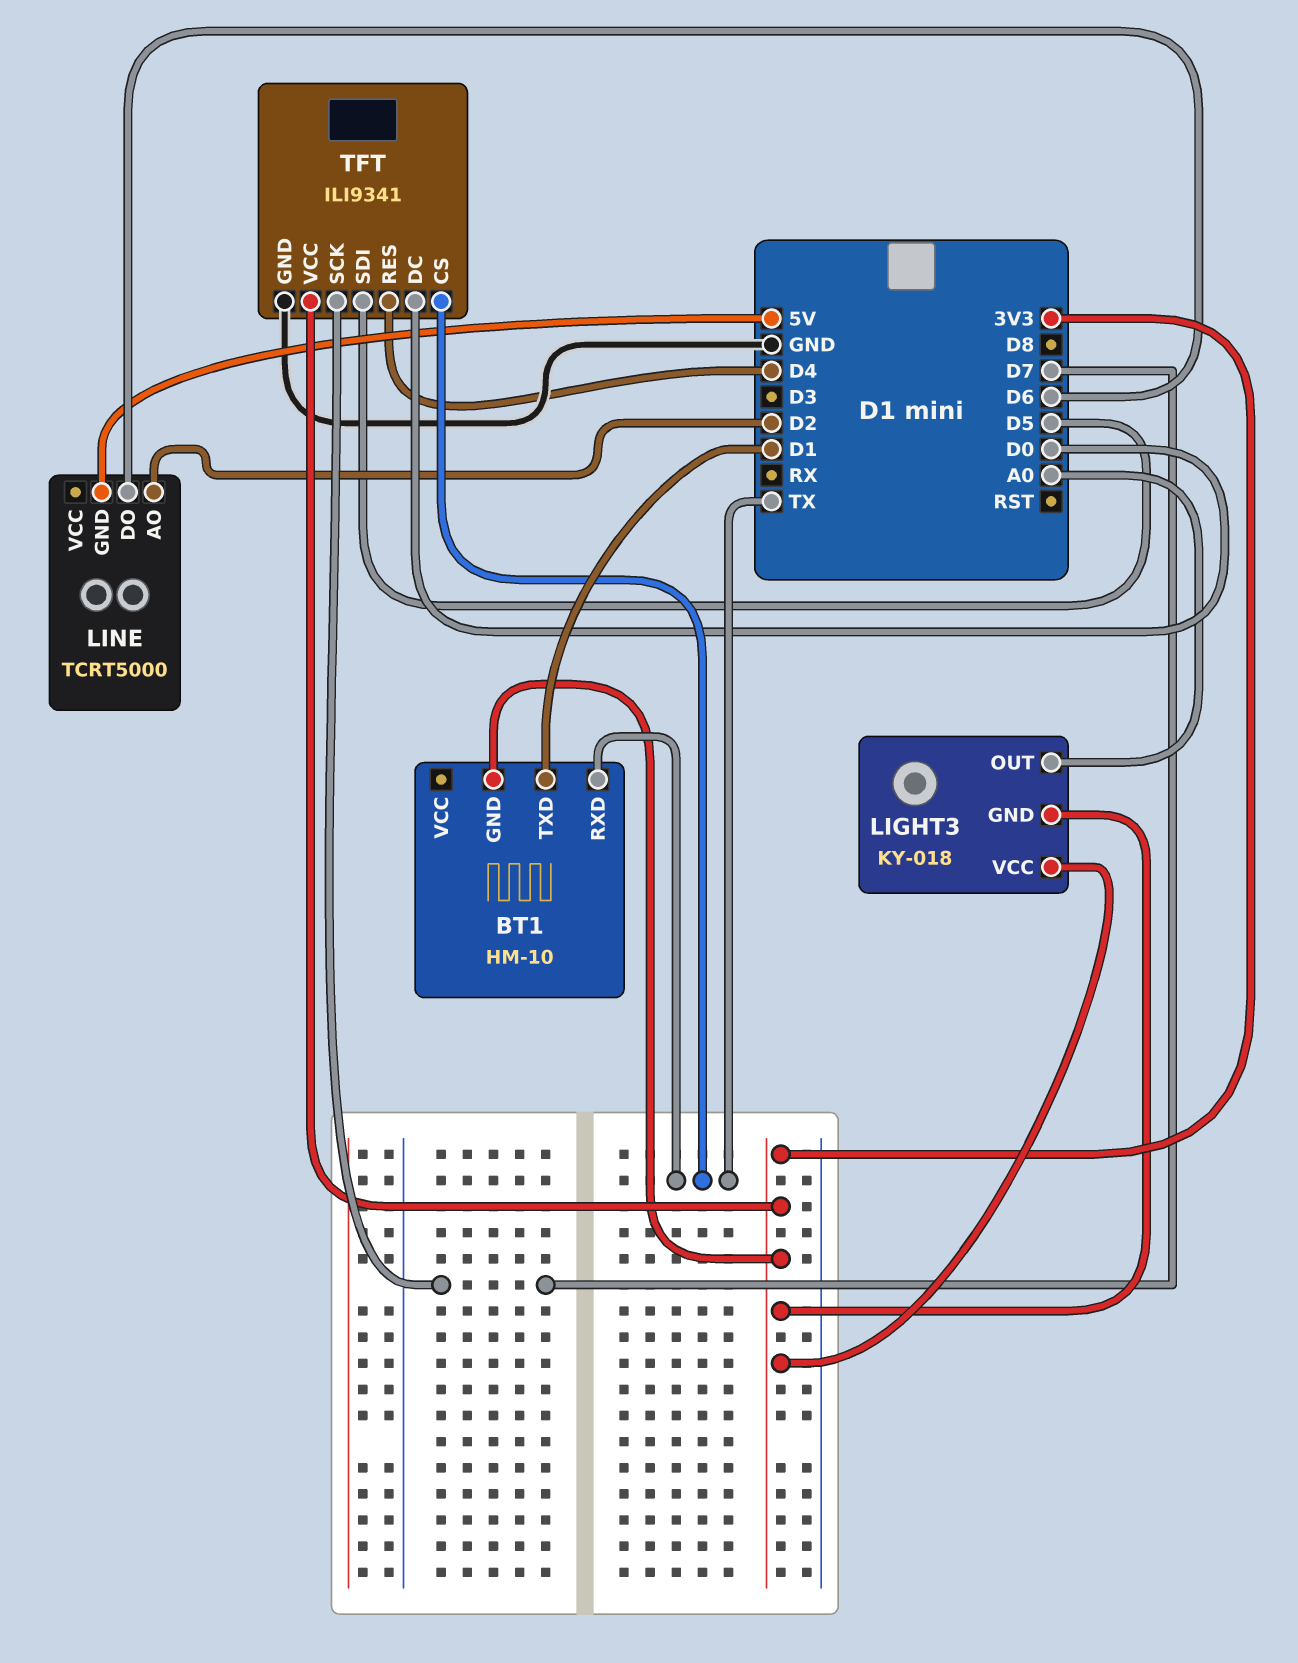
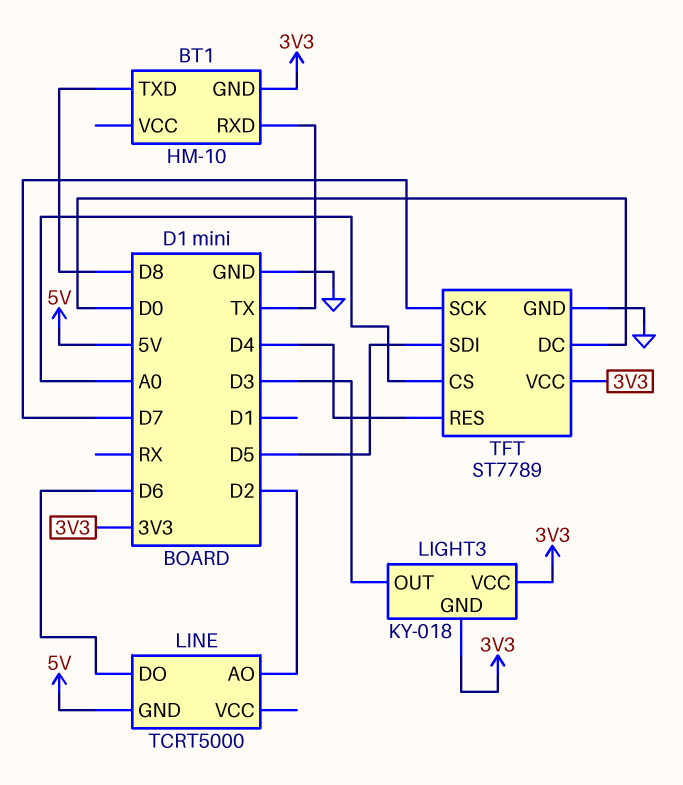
BT1 pin TXD: D1 -> D8
LIGHT3 pin OUT: A0 -> D3
TFT: ILI9341 -> ST7789
TFT pin CS: TX -> A0

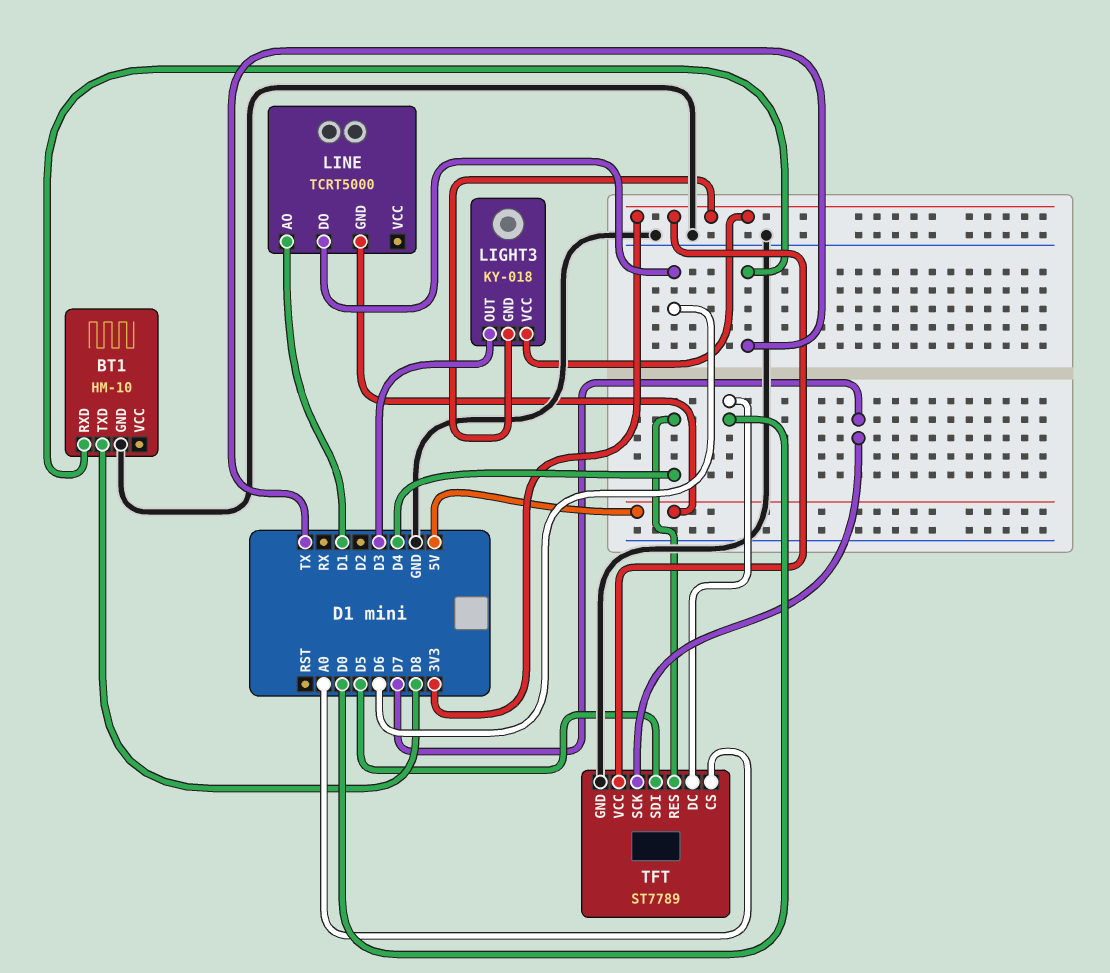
BT1 pin GND: 3V3 -> GND
LINE pin AO: D2 -> D1

